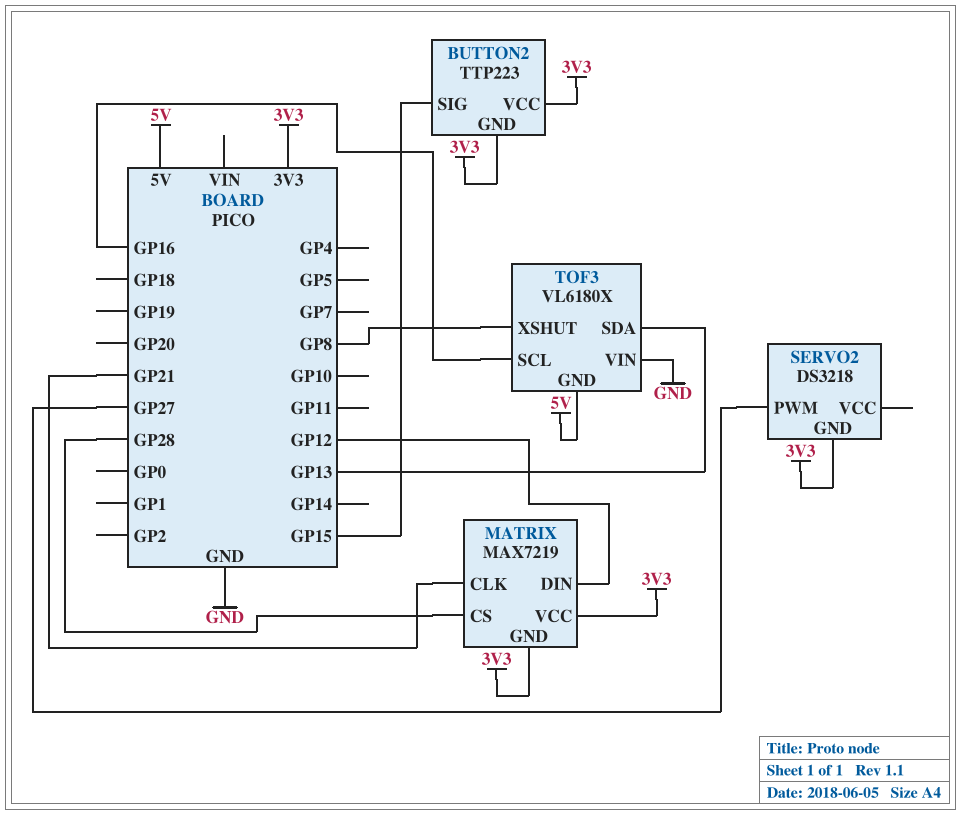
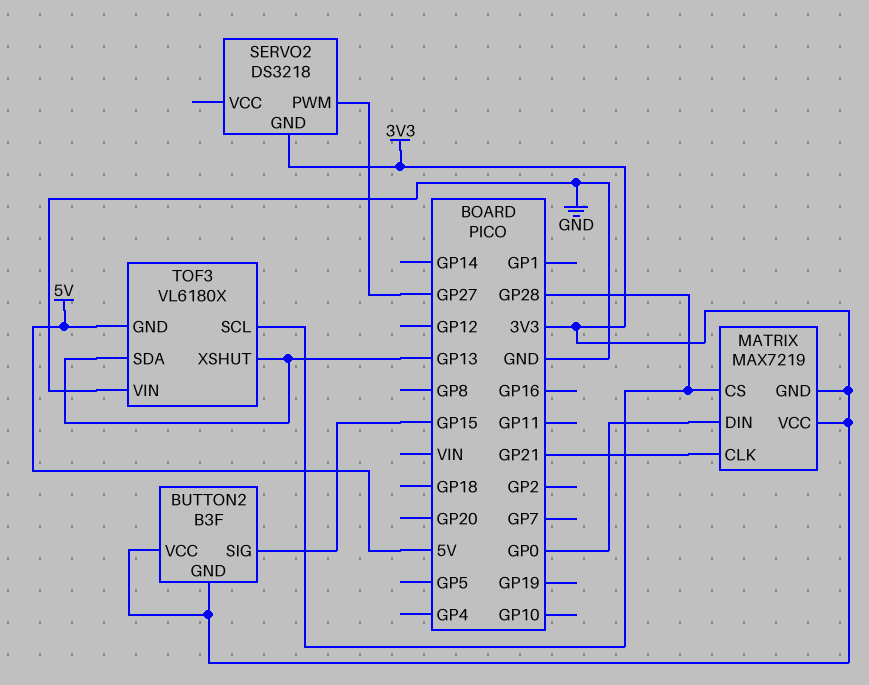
BUTTON2: TTP223 -> B3F
MATRIX pin DIN: GP12 -> GP0
TOF3 pin SCL: GP16 -> GP28
TOF3 pin XSHUT: GP8 -> GP13

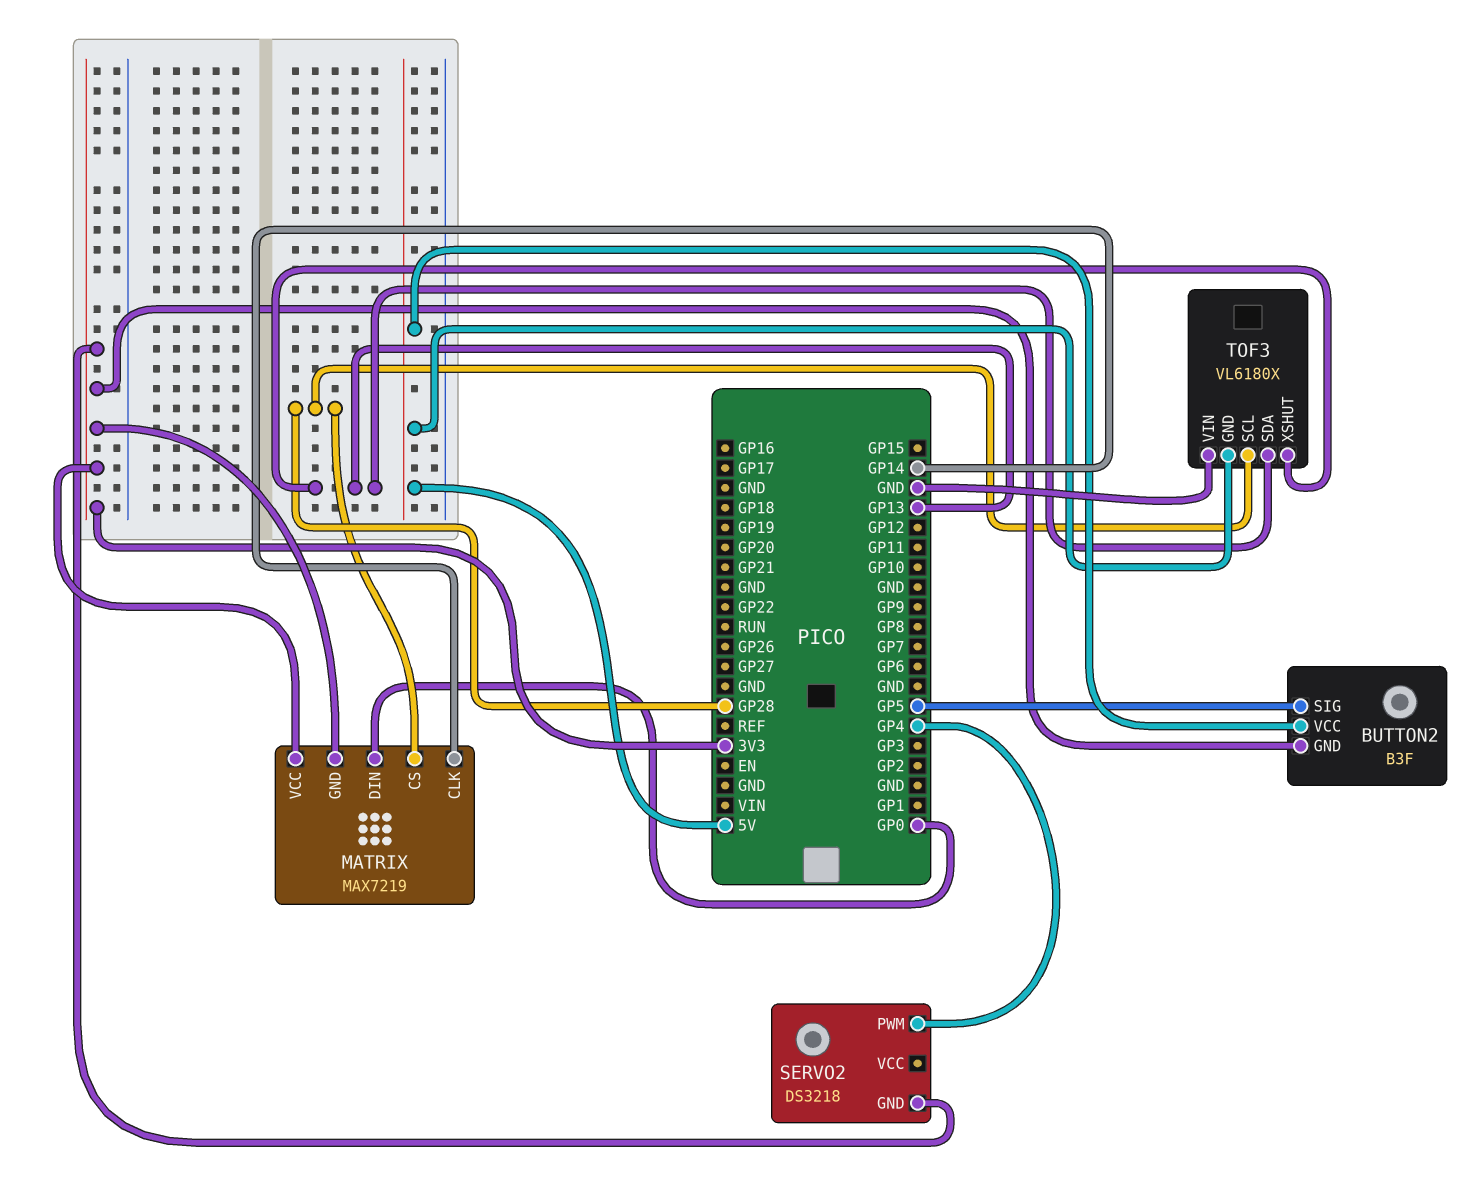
BUTTON2 pin SIG: GP15 -> GP5
BUTTON2 pin VCC: 3V3 -> 5V
MATRIX pin CLK: GP21 -> GP14
SERVO2 pin PWM: GP27 -> GP4

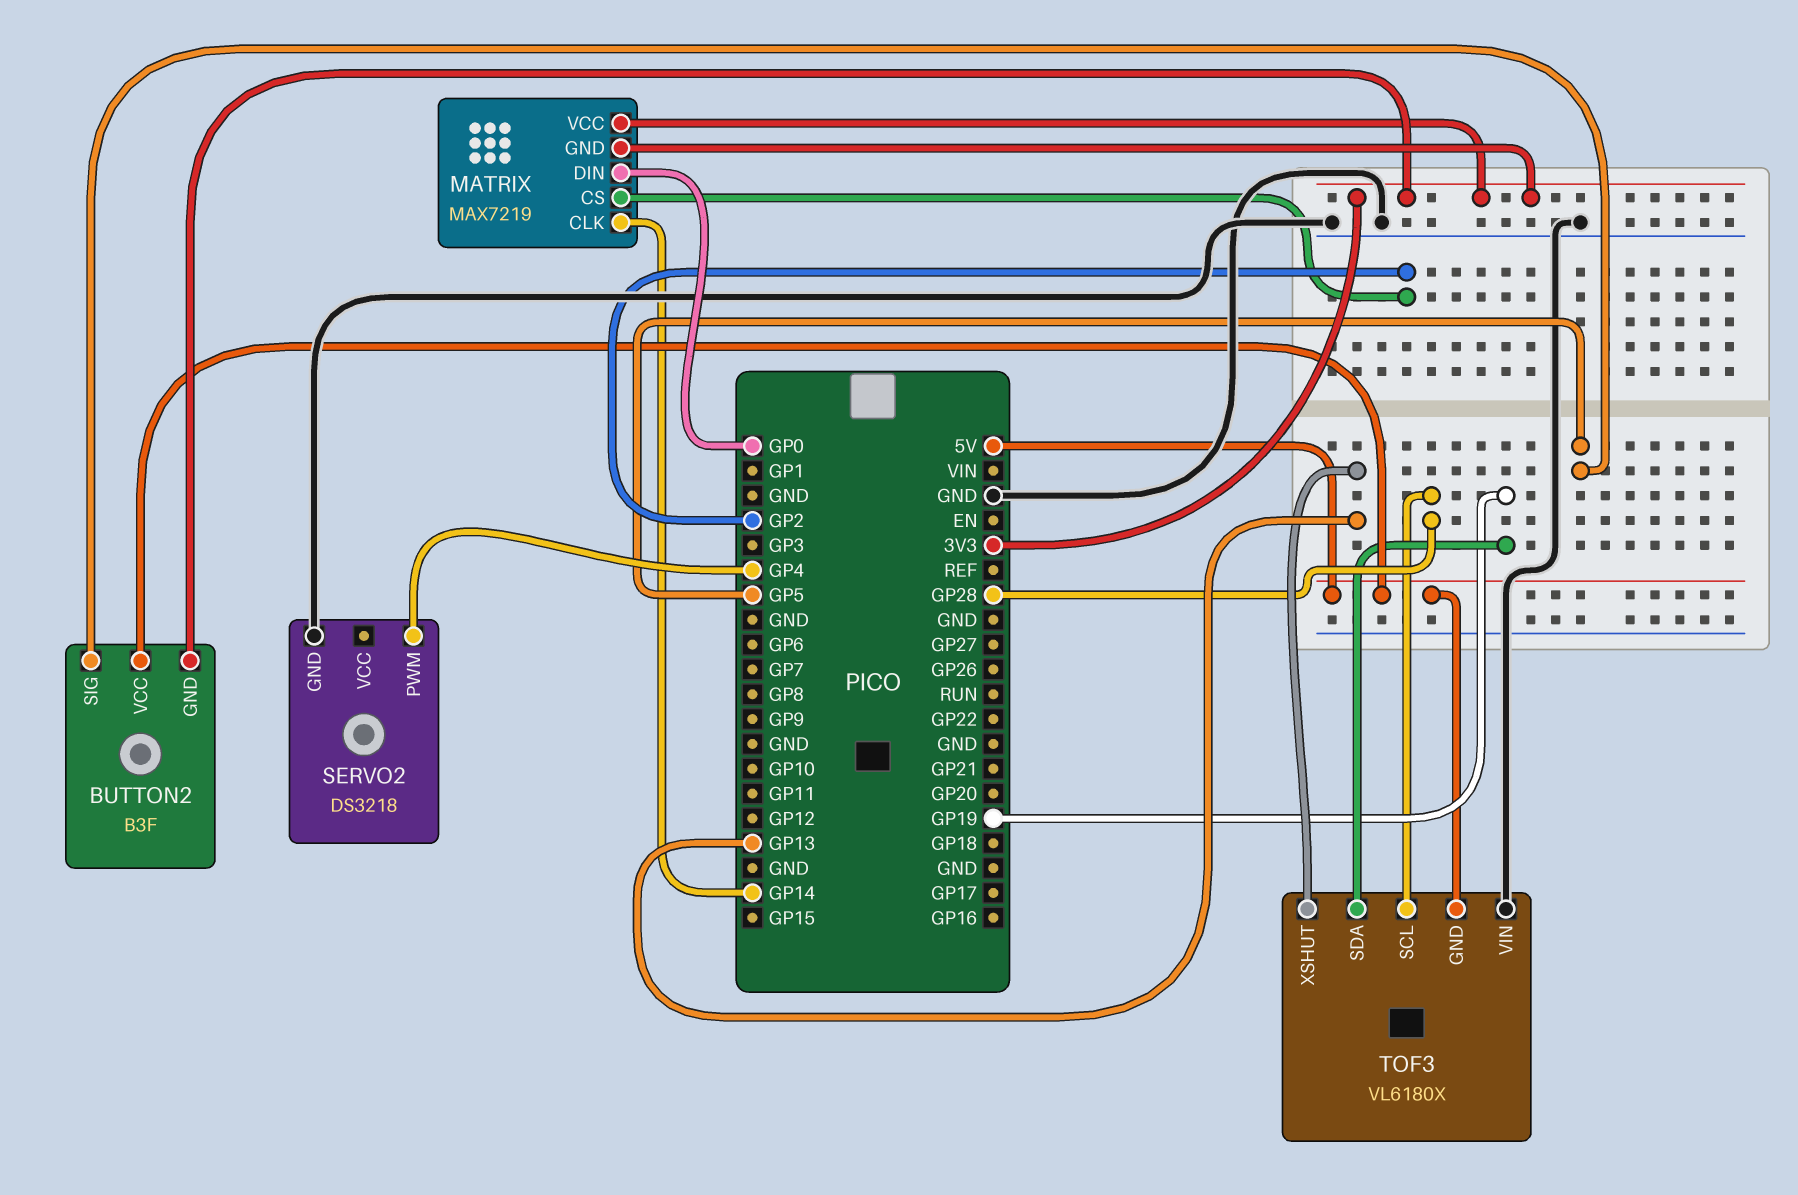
MATRIX pin CS: GP28 -> GP2
SERVO2 pin GND: 3V3 -> GND
TOF3 pin SDA: GP13 -> GP19

